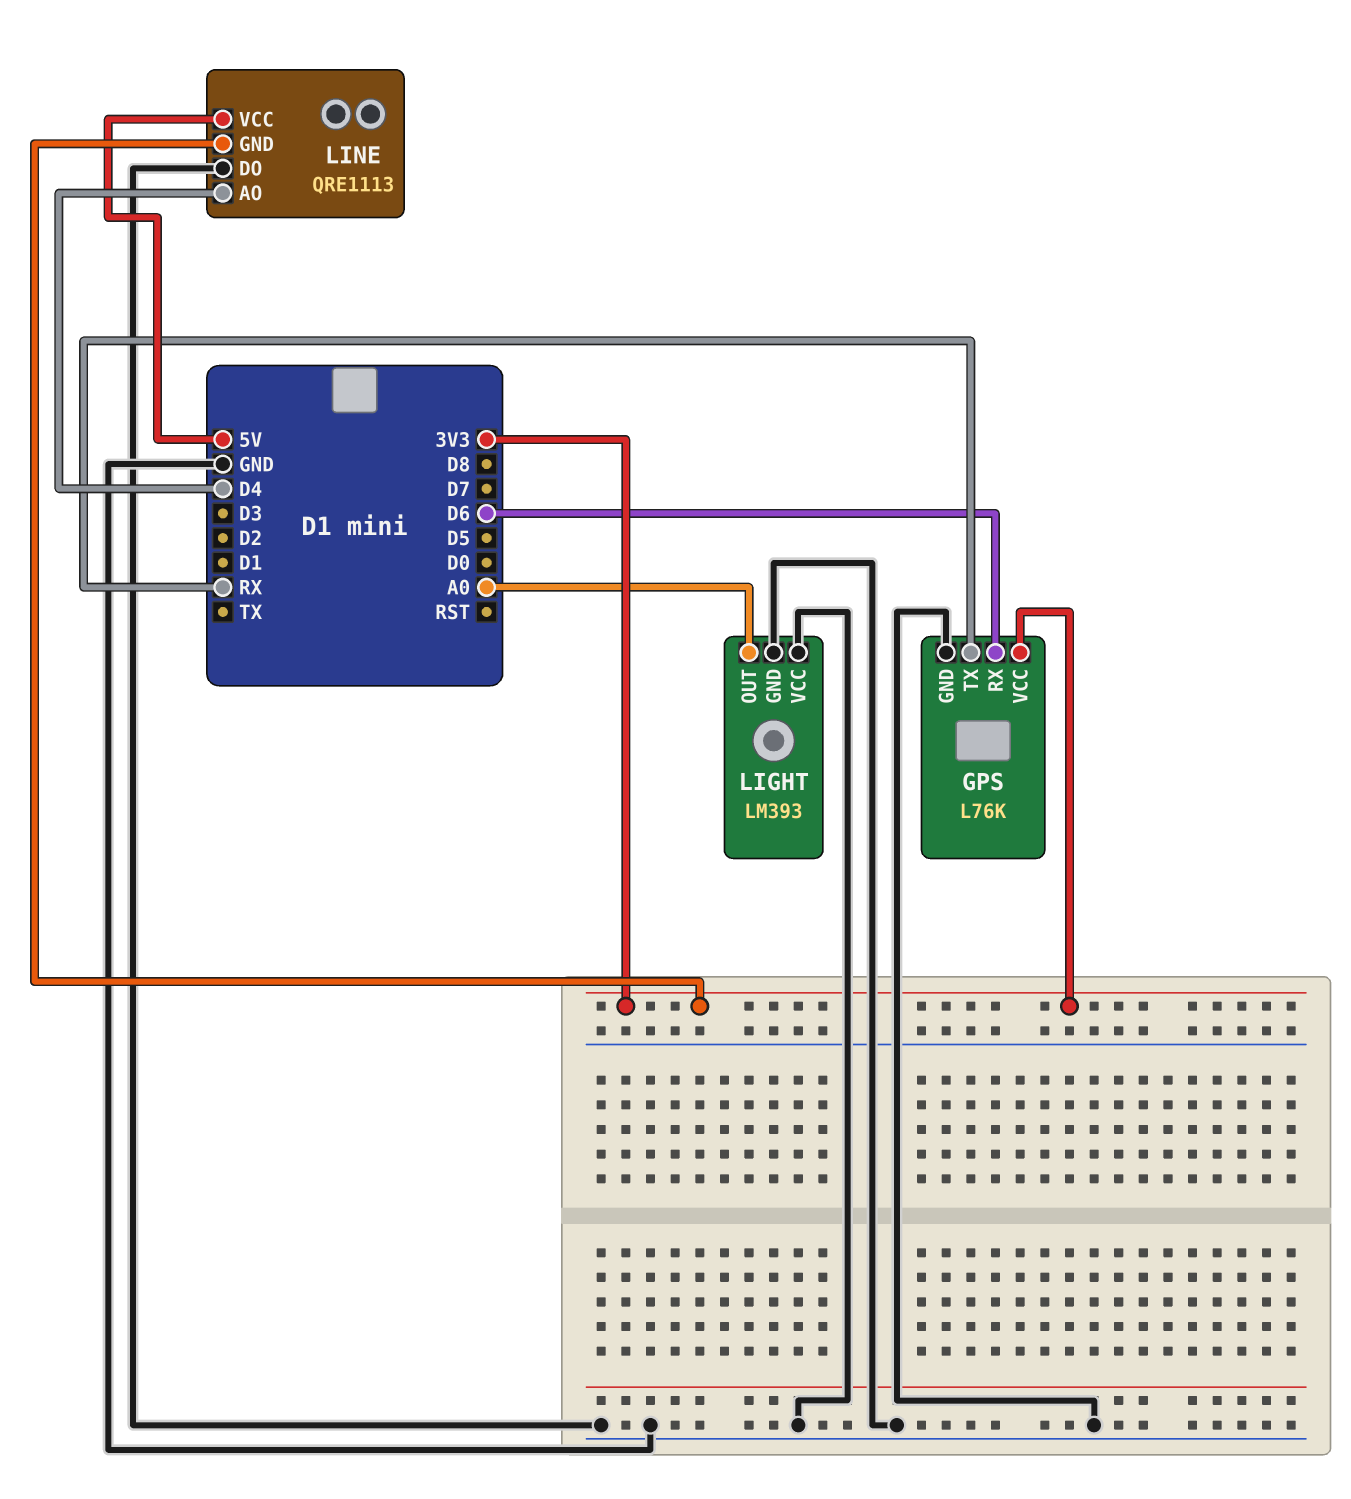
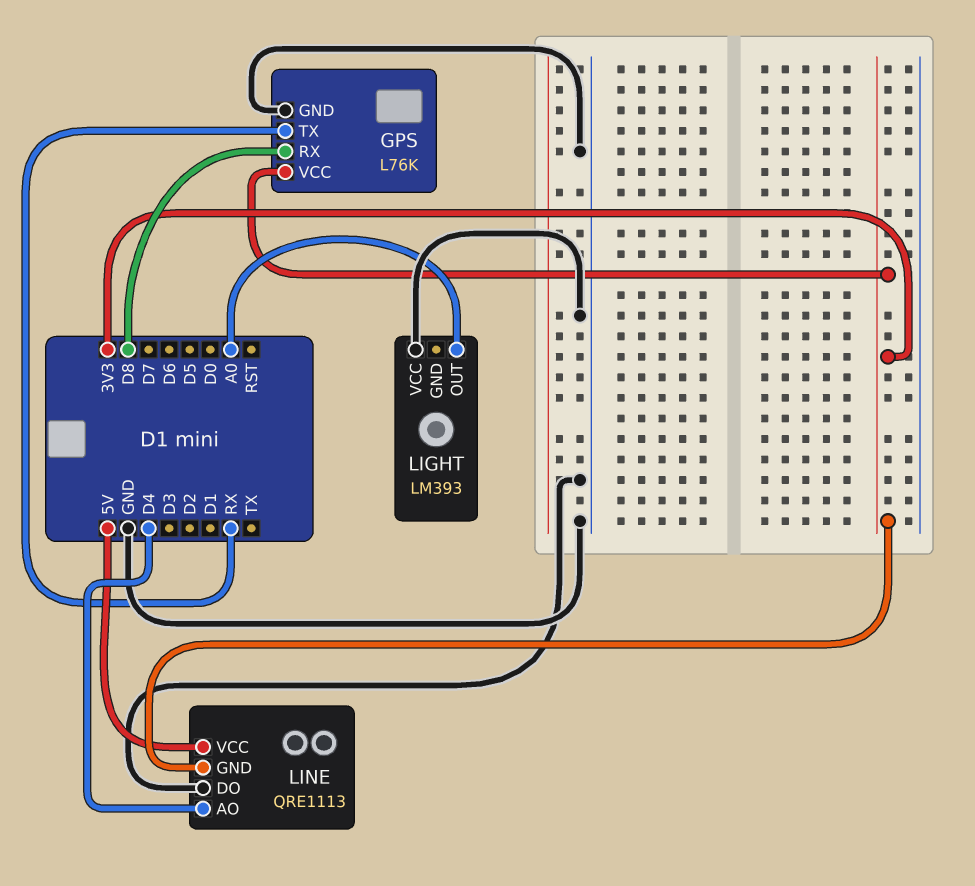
GPS pin RX: D6 -> D8
LIGHT pin GND: GND -> none

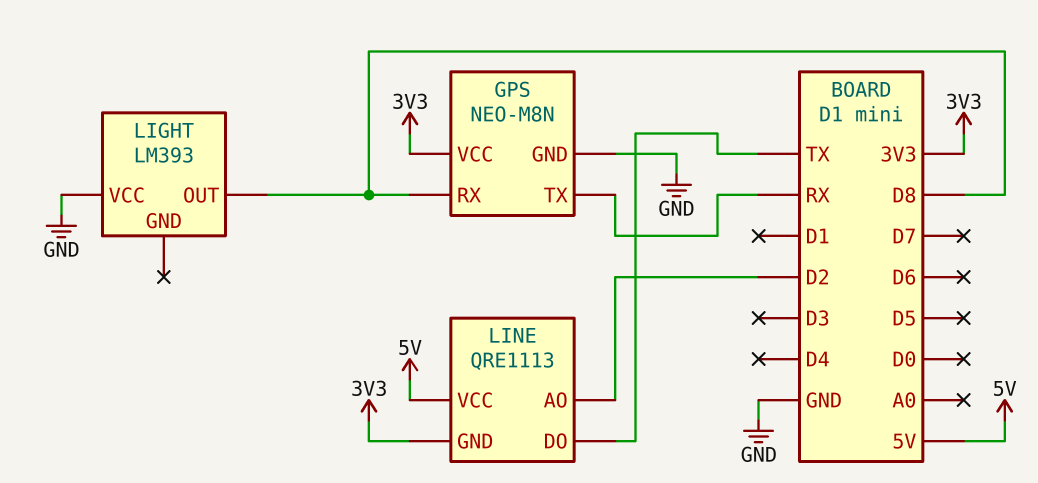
GPS: L76K -> NEO-M8N
LIGHT pin OUT: A0 -> D8
LINE pin AO: D4 -> D2
LINE pin DO: GND -> TX

